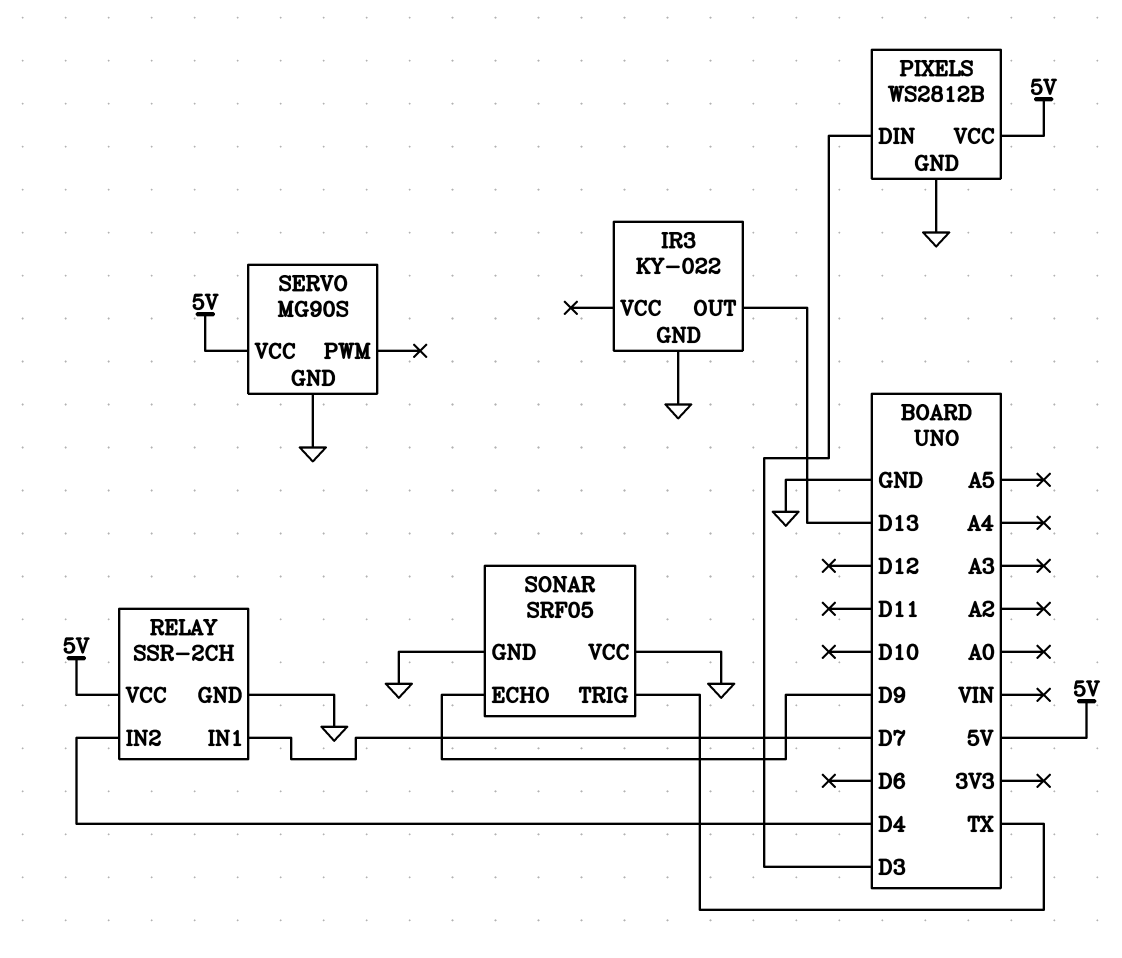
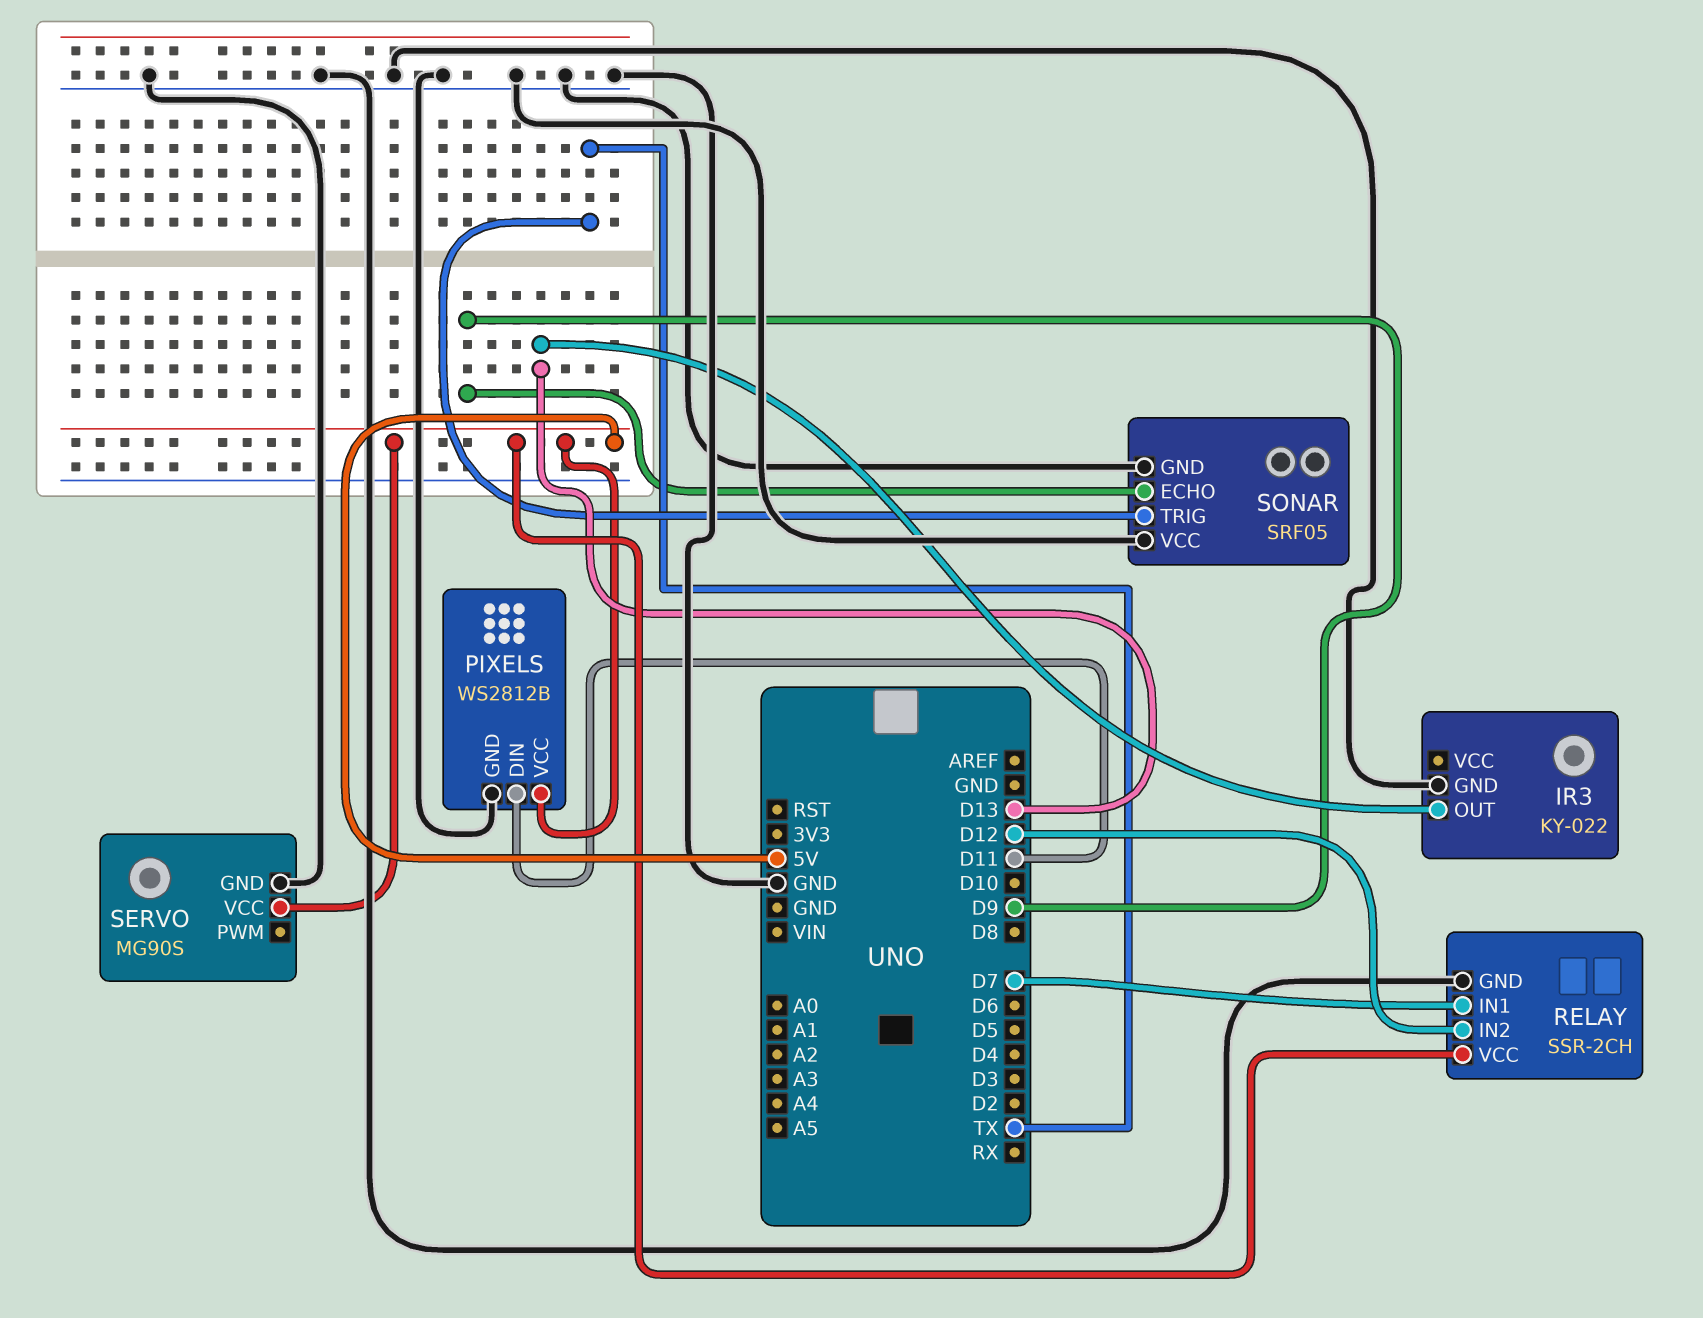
PIXELS pin DIN: D3 -> D11
RELAY pin IN2: D4 -> D12

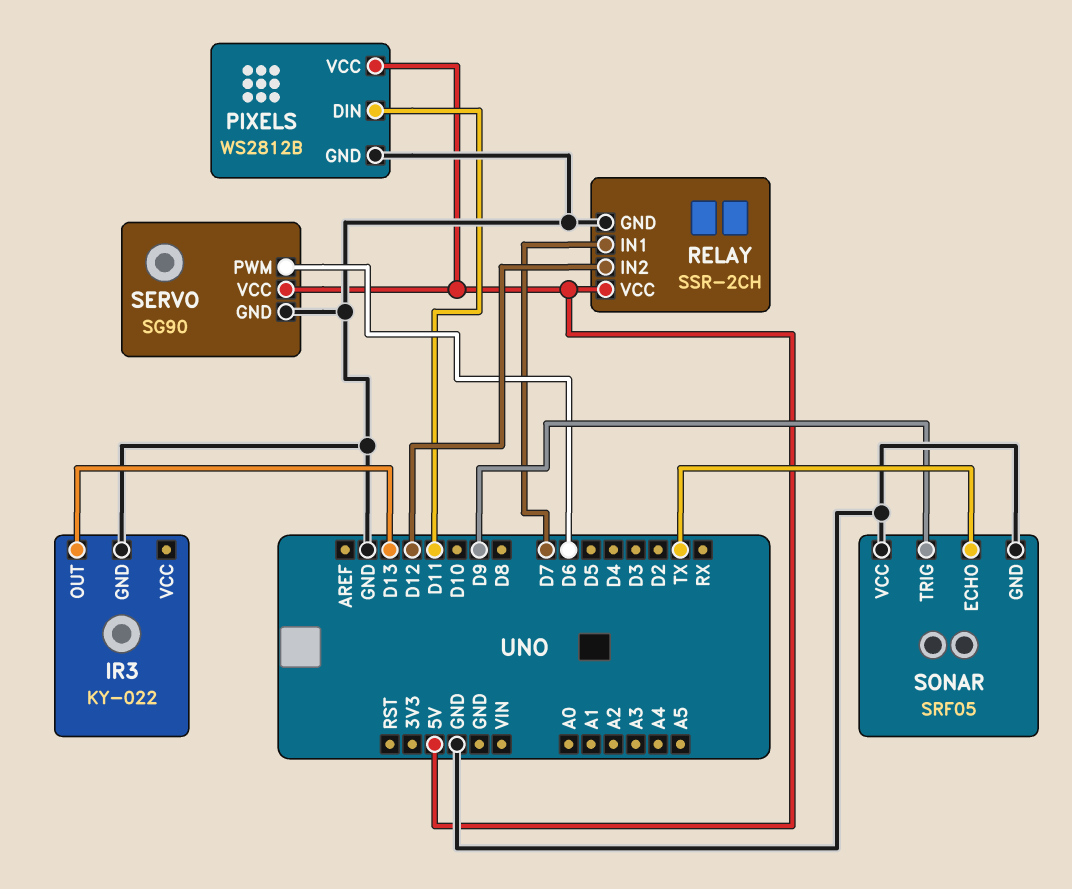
SERVO: MG90S -> SG90
SERVO pin PWM: none -> D6
SONAR pin ECHO: D9 -> TX
SONAR pin TRIG: TX -> D9

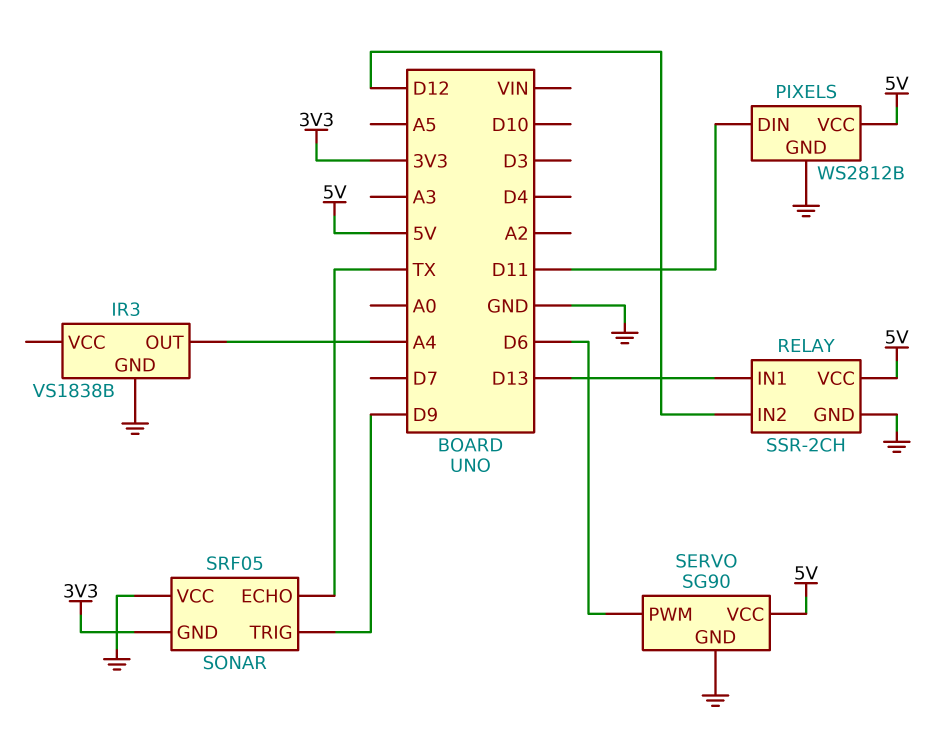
IR3: KY-022 -> VS1838B
IR3 pin OUT: D13 -> A4
RELAY pin IN1: D7 -> D13
SONAR pin GND: GND -> 3V3

